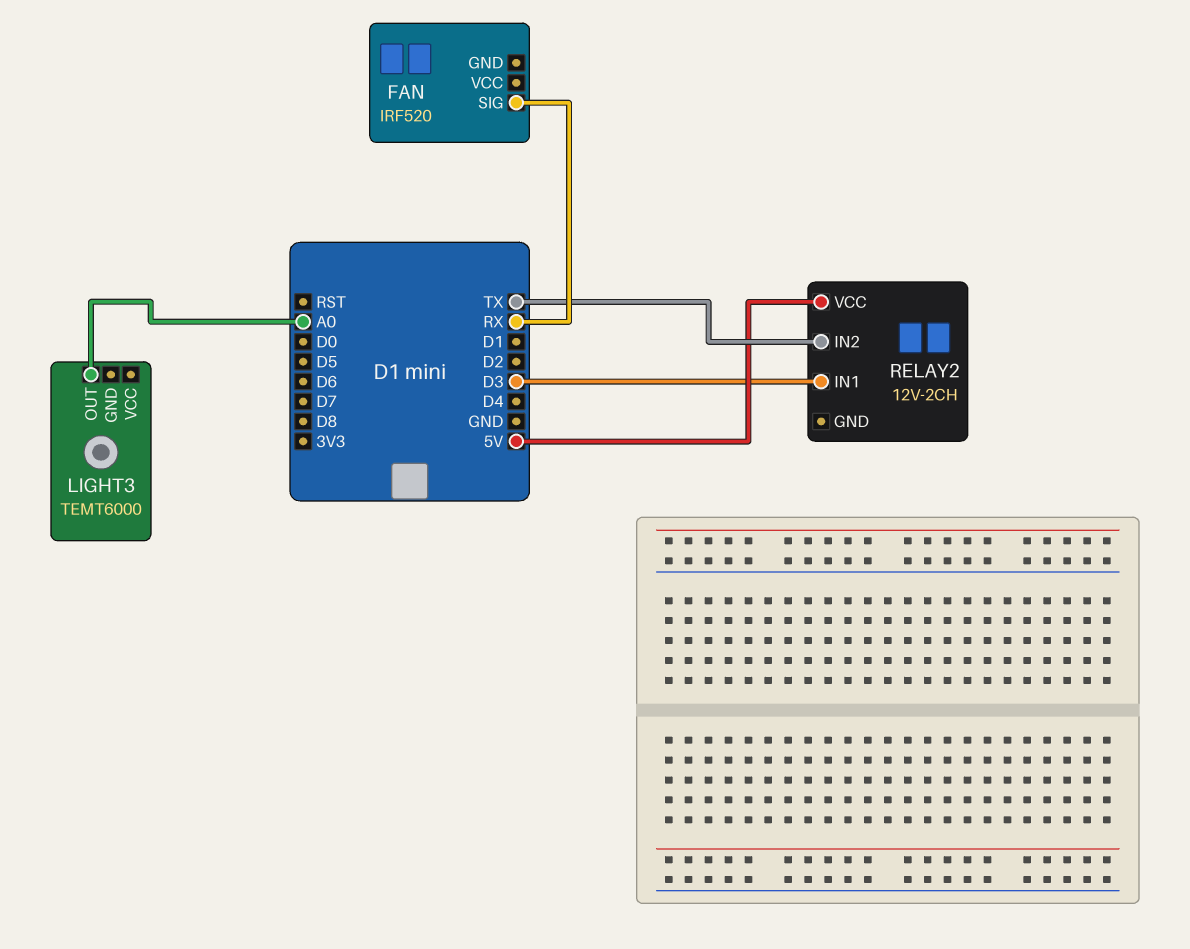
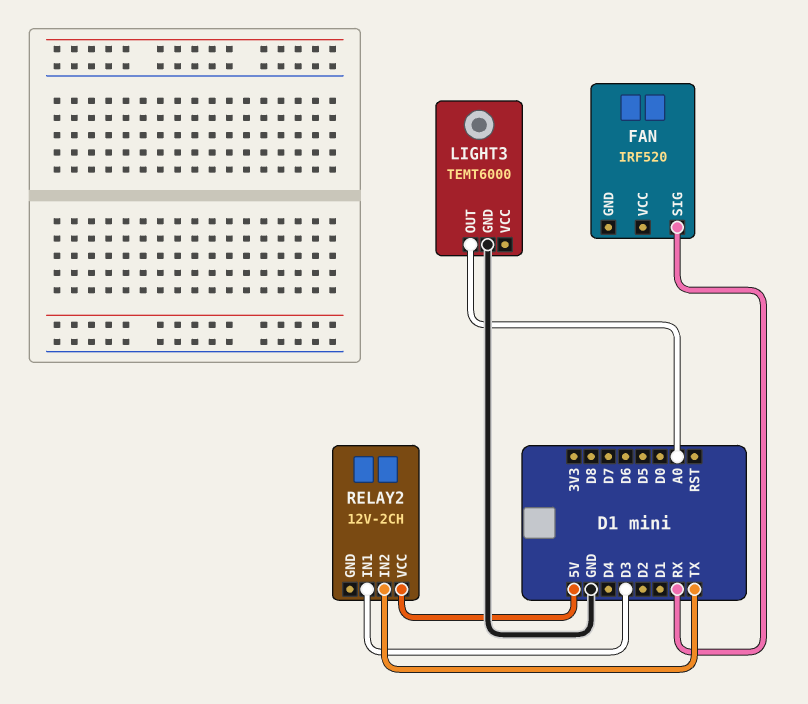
LIGHT3 pin GND: none -> GND

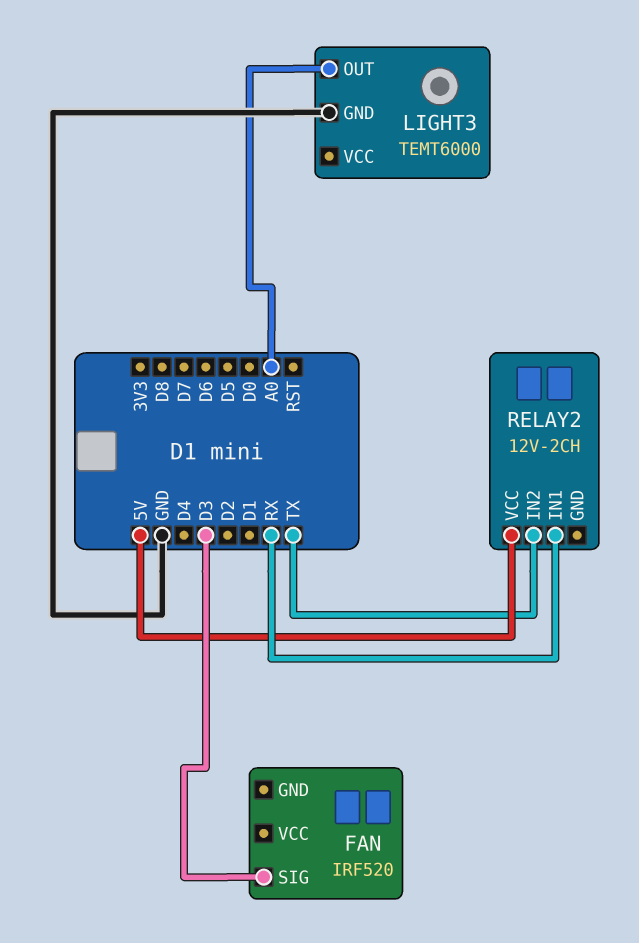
FAN pin SIG: RX -> D3
RELAY2 pin IN1: D3 -> RX

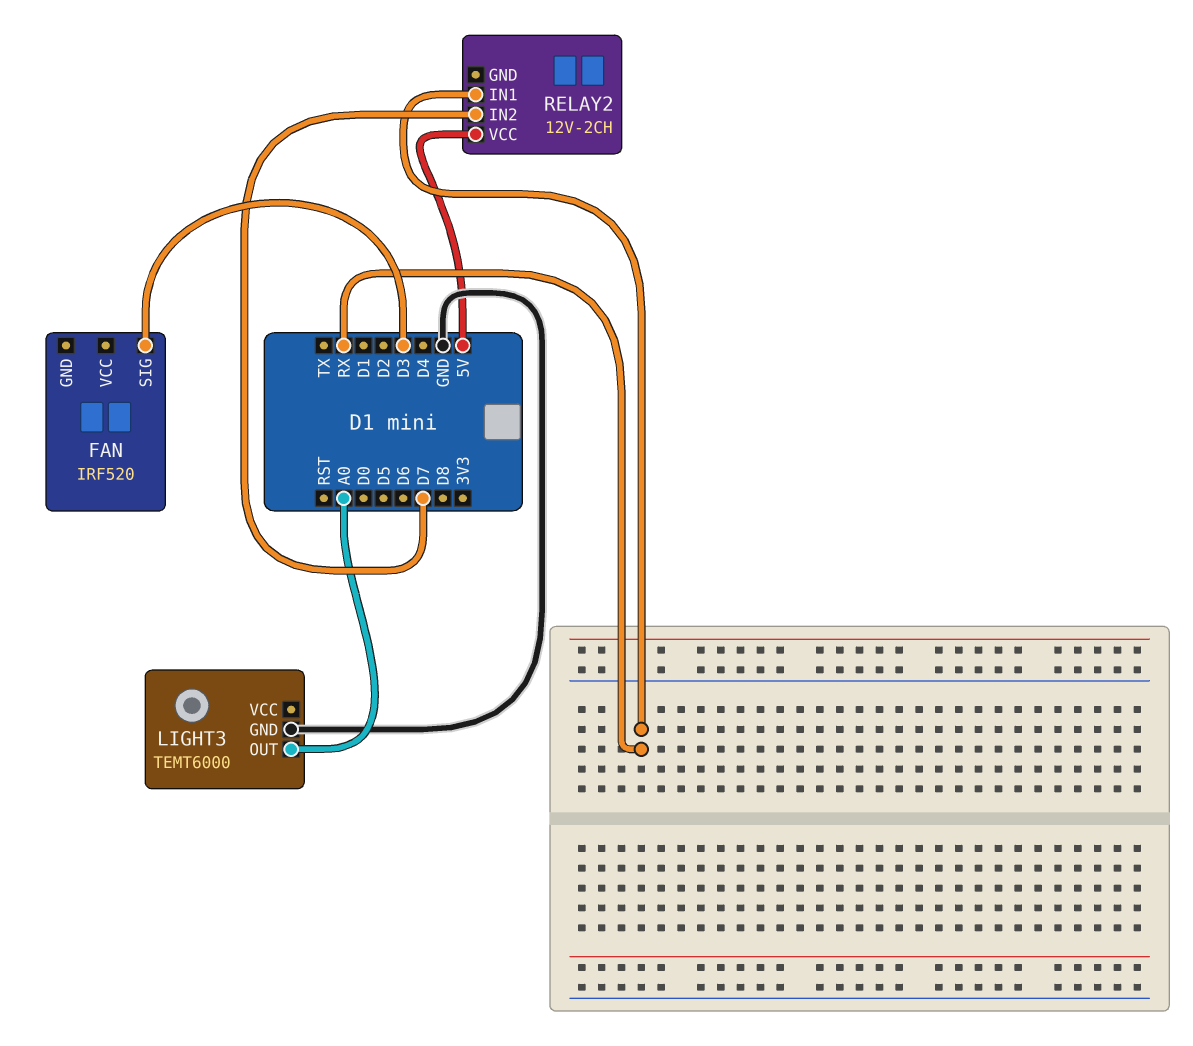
RELAY2 pin IN2: TX -> D7

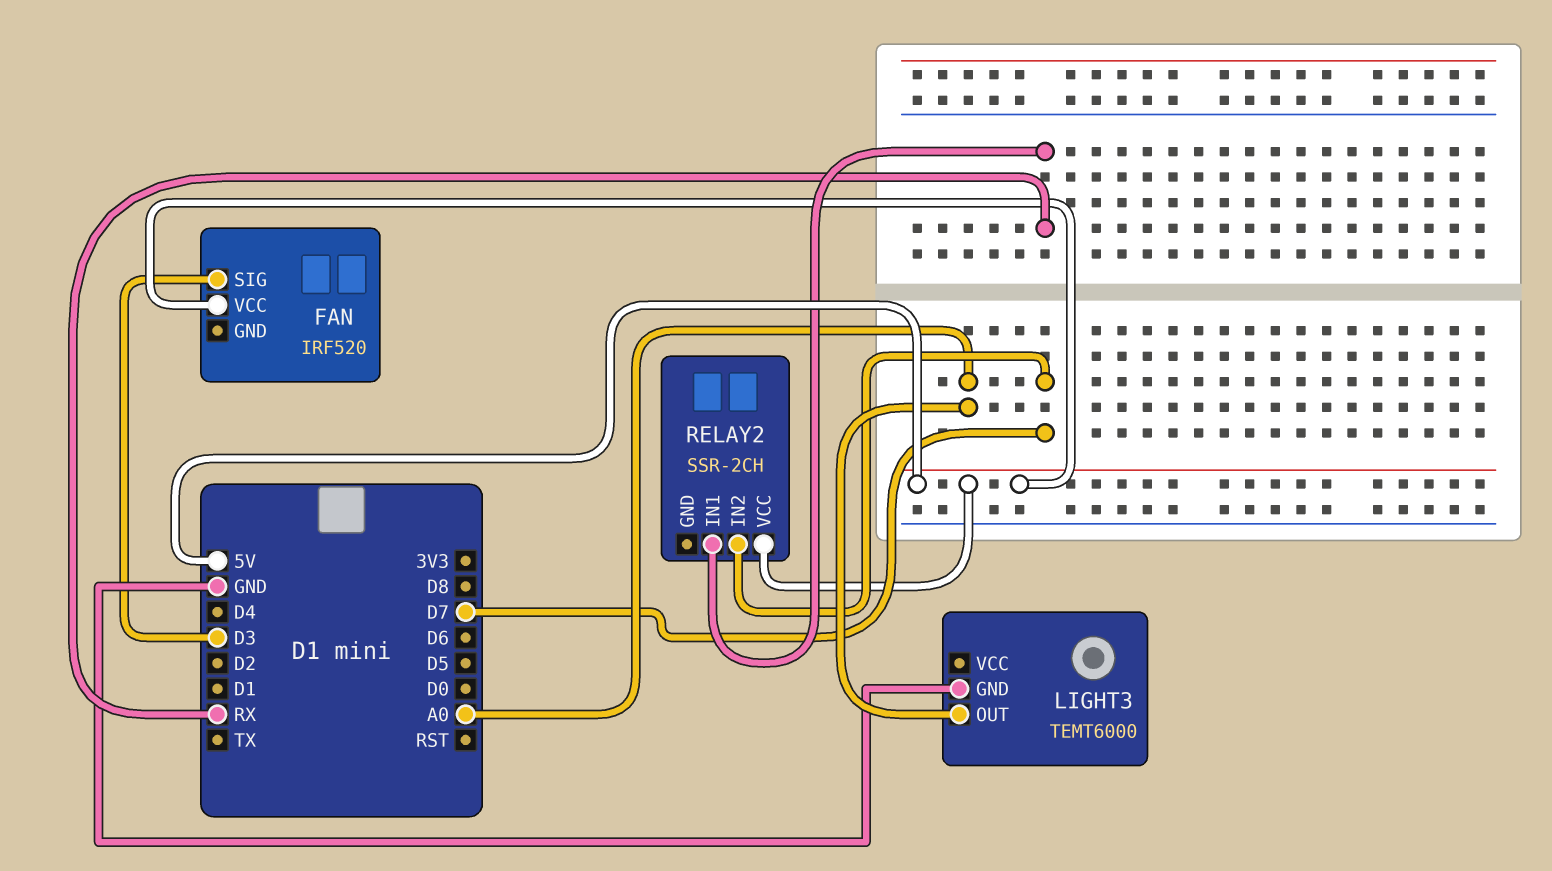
FAN pin VCC: none -> 5V
RELAY2: 12V-2CH -> SSR-2CH

